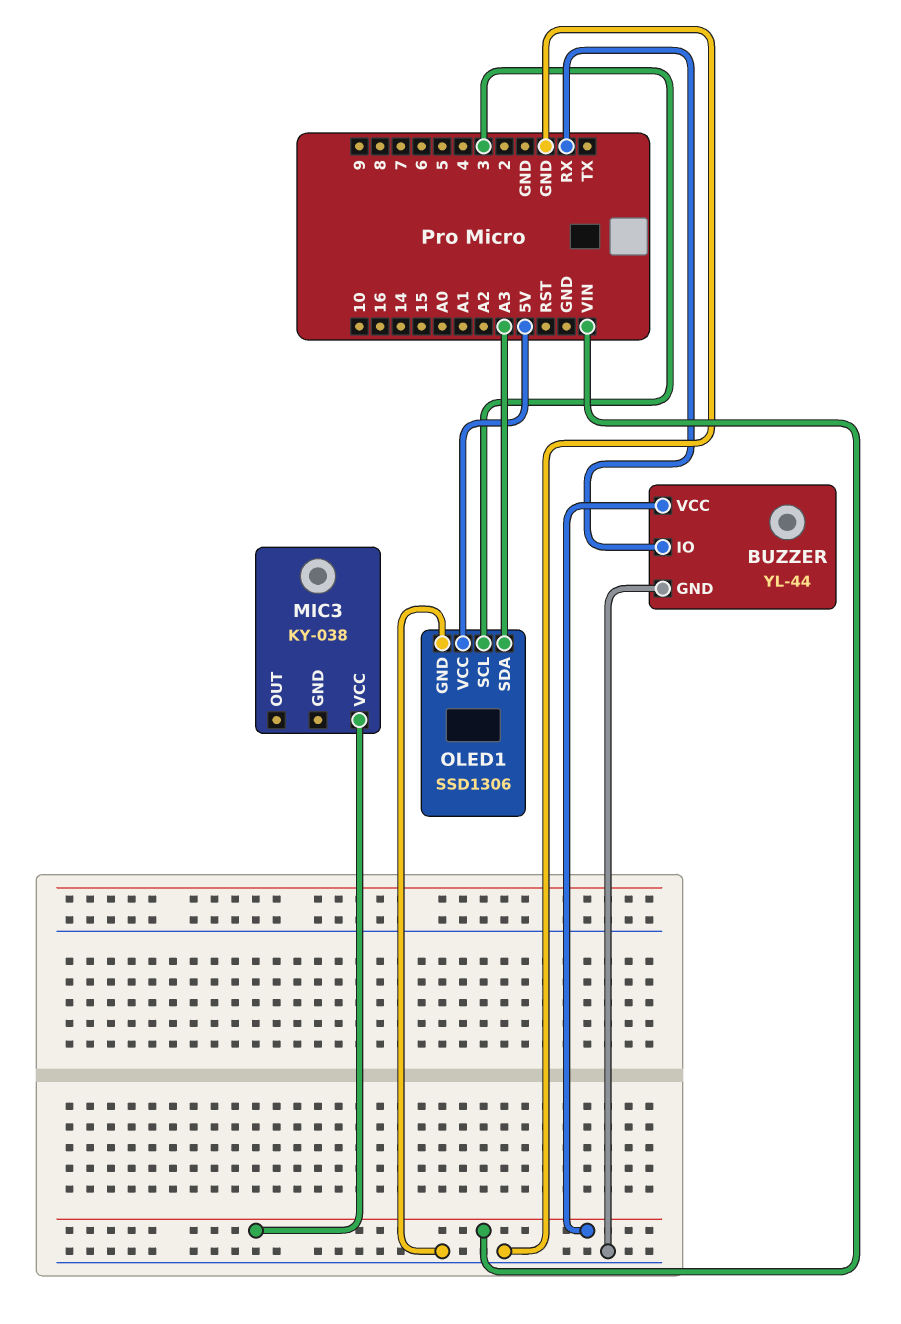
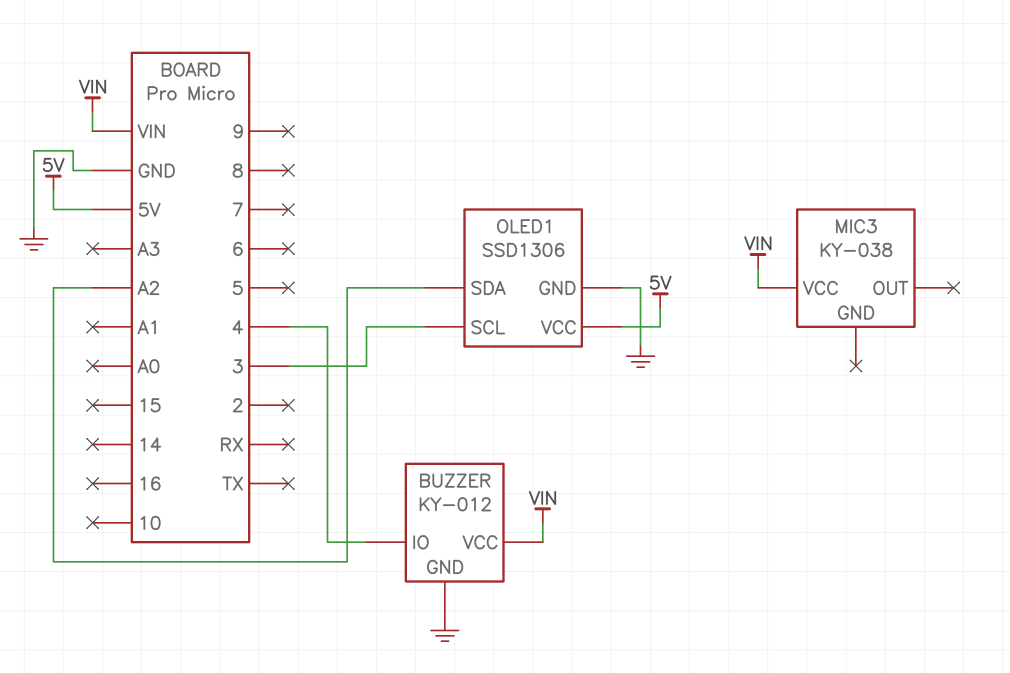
BUZZER: YL-44 -> KY-012
BUZZER pin IO: RX -> 4
OLED1 pin SDA: A3 -> A2

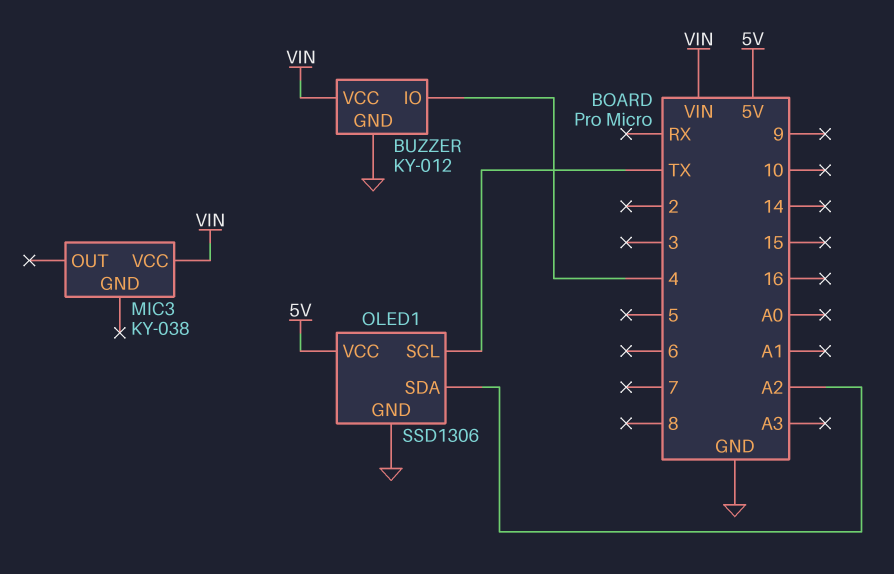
OLED1 pin SCL: 3 -> TX

